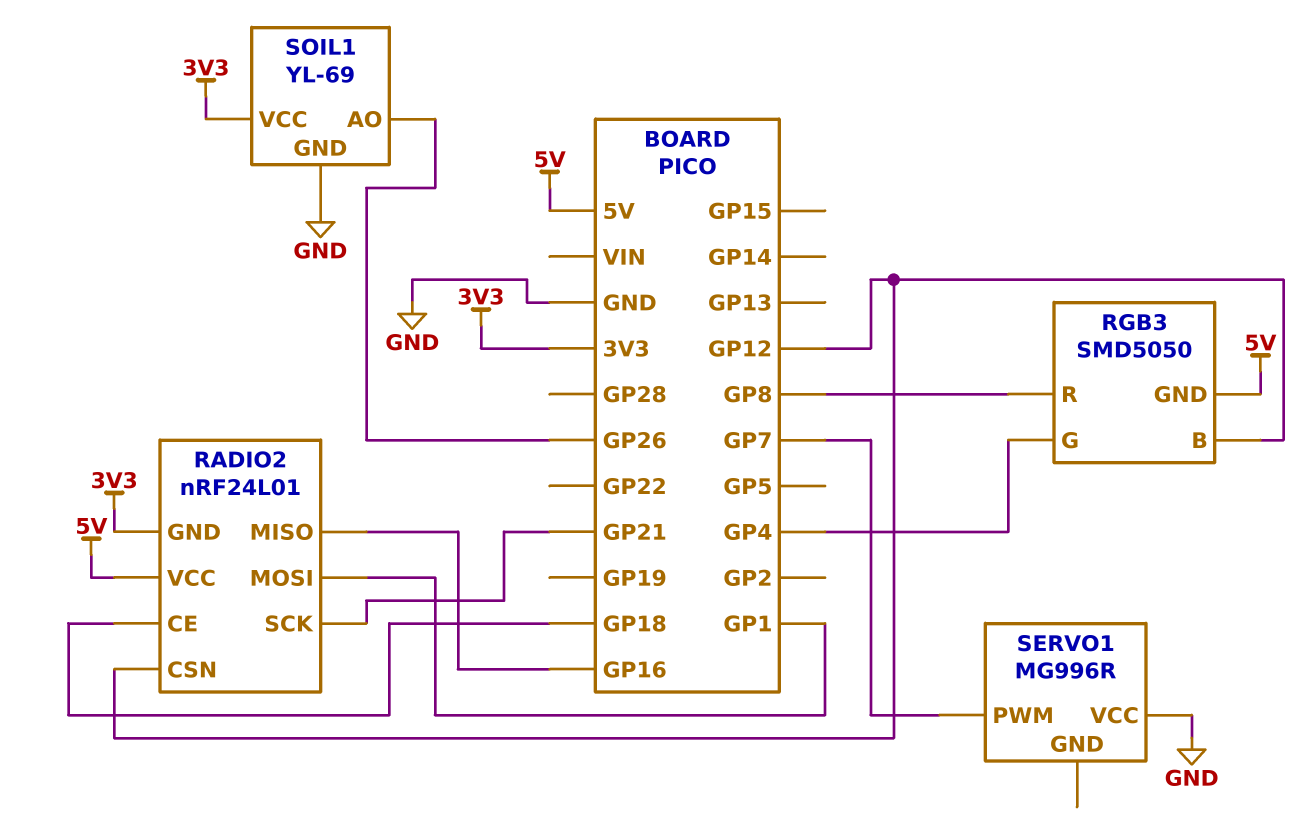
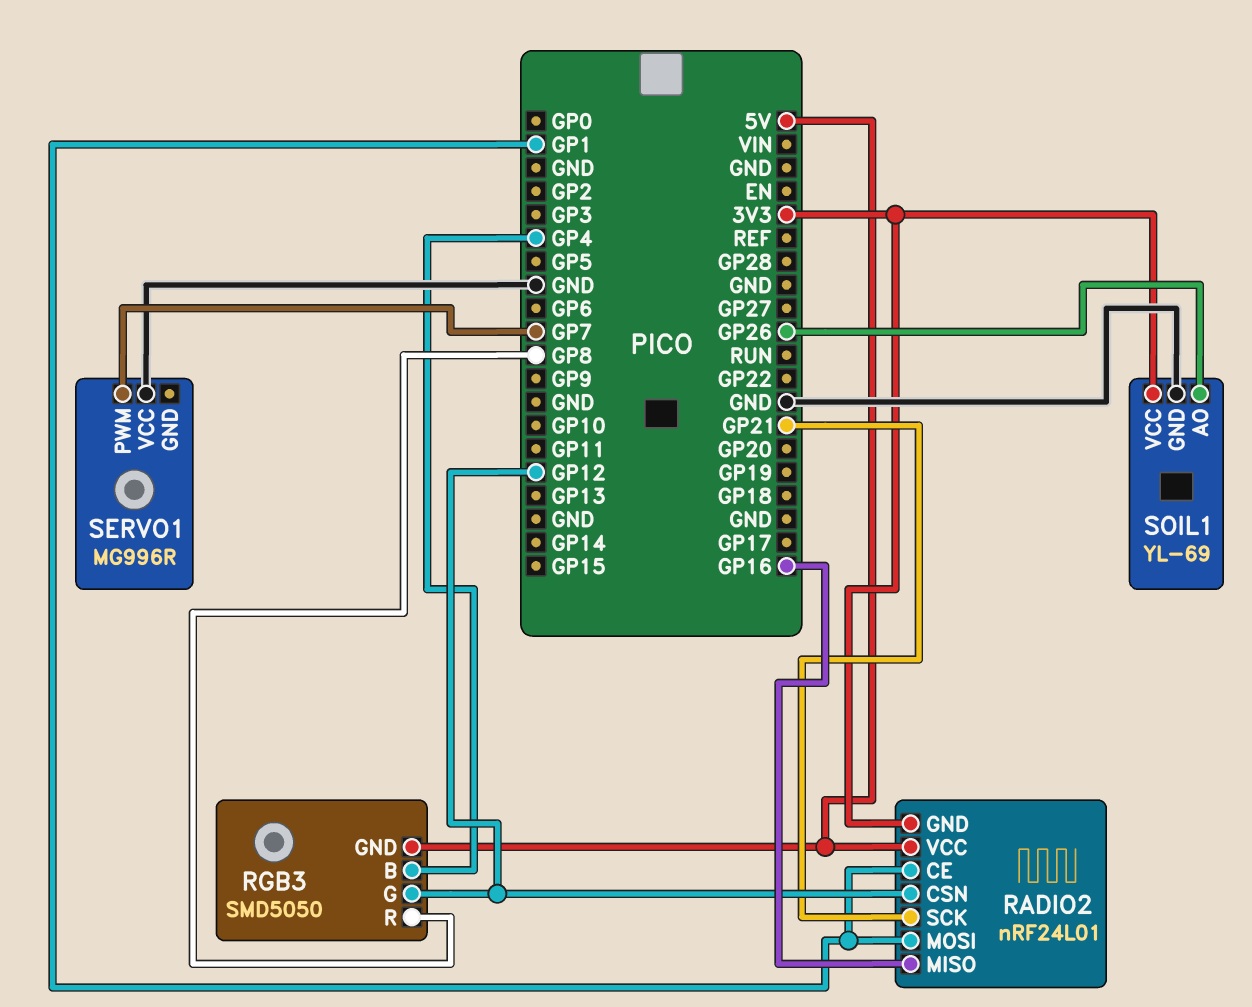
RADIO2 pin CE: GP18 -> GP1
RGB3 pin B: GP12 -> GP4
RGB3 pin G: GP4 -> GP12

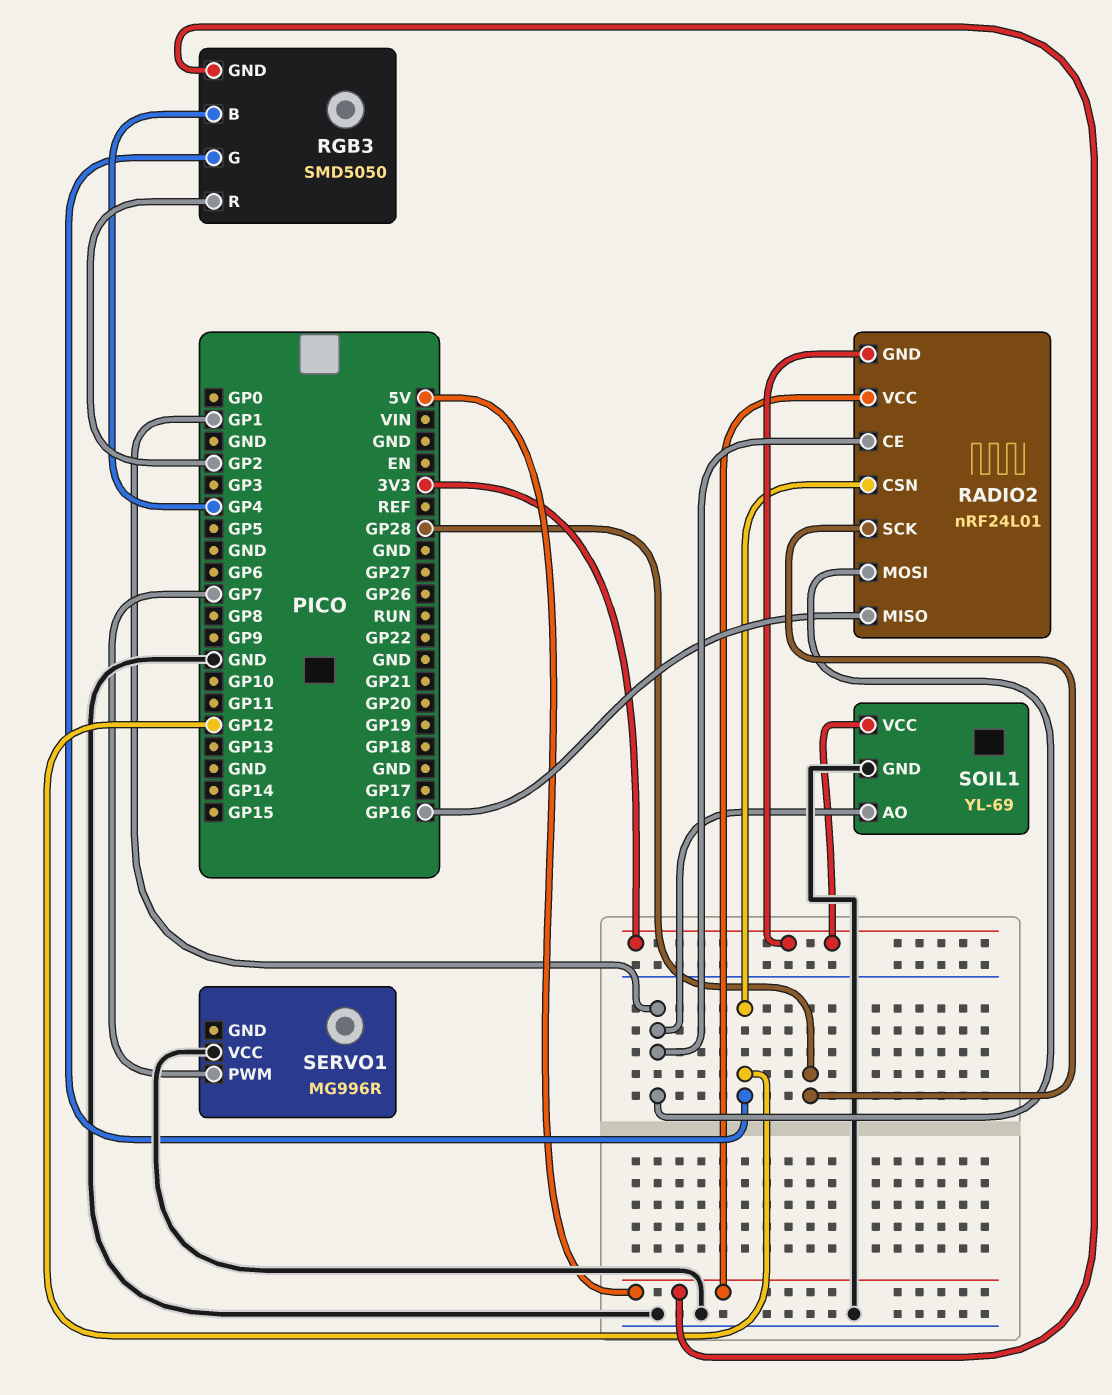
RADIO2 pin SCK: GP21 -> GP28
RGB3 pin R: GP8 -> GP2
SOIL1 pin AO: GP26 -> GP1

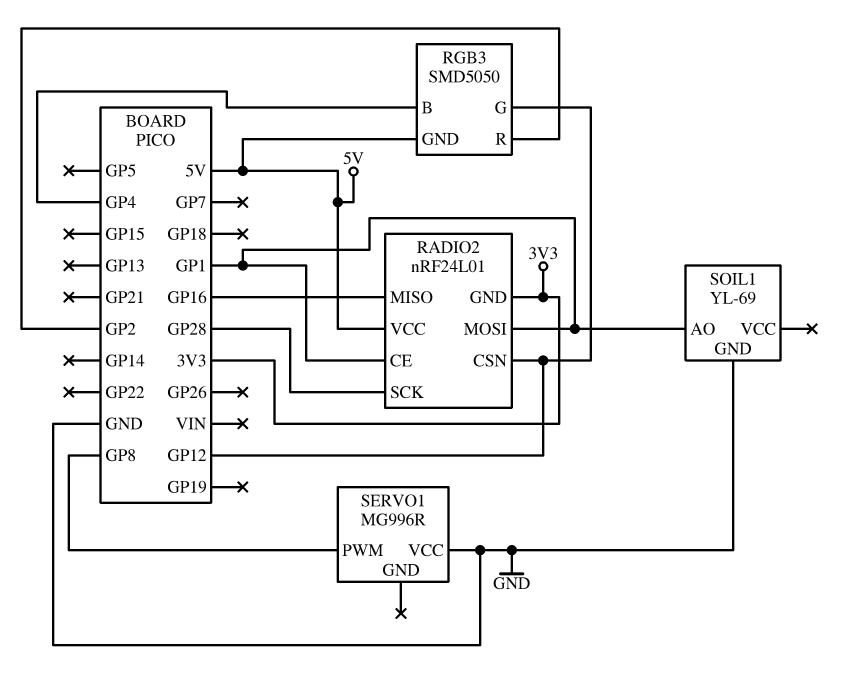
SERVO1 pin PWM: GP7 -> GP8
SOIL1 pin VCC: 3V3 -> none

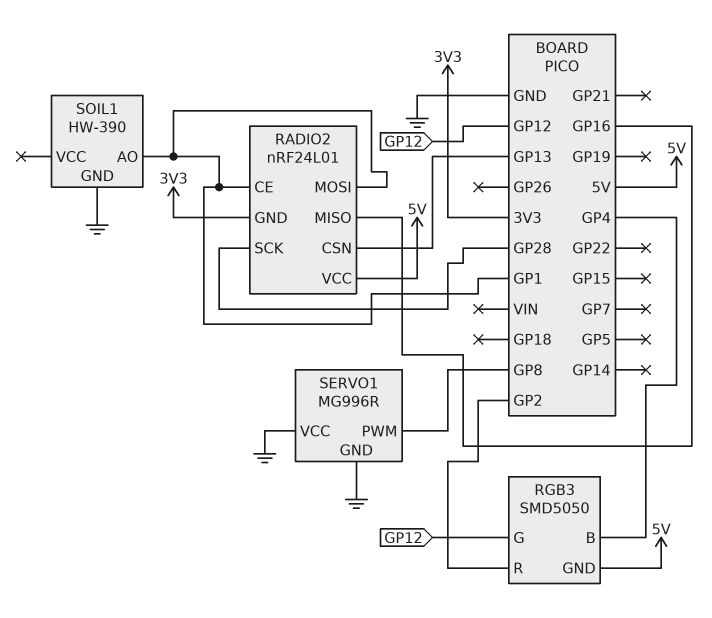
RADIO2 pin CSN: GP12 -> GP13
SERVO1 pin GND: none -> GND
SOIL1: YL-69 -> HW-390

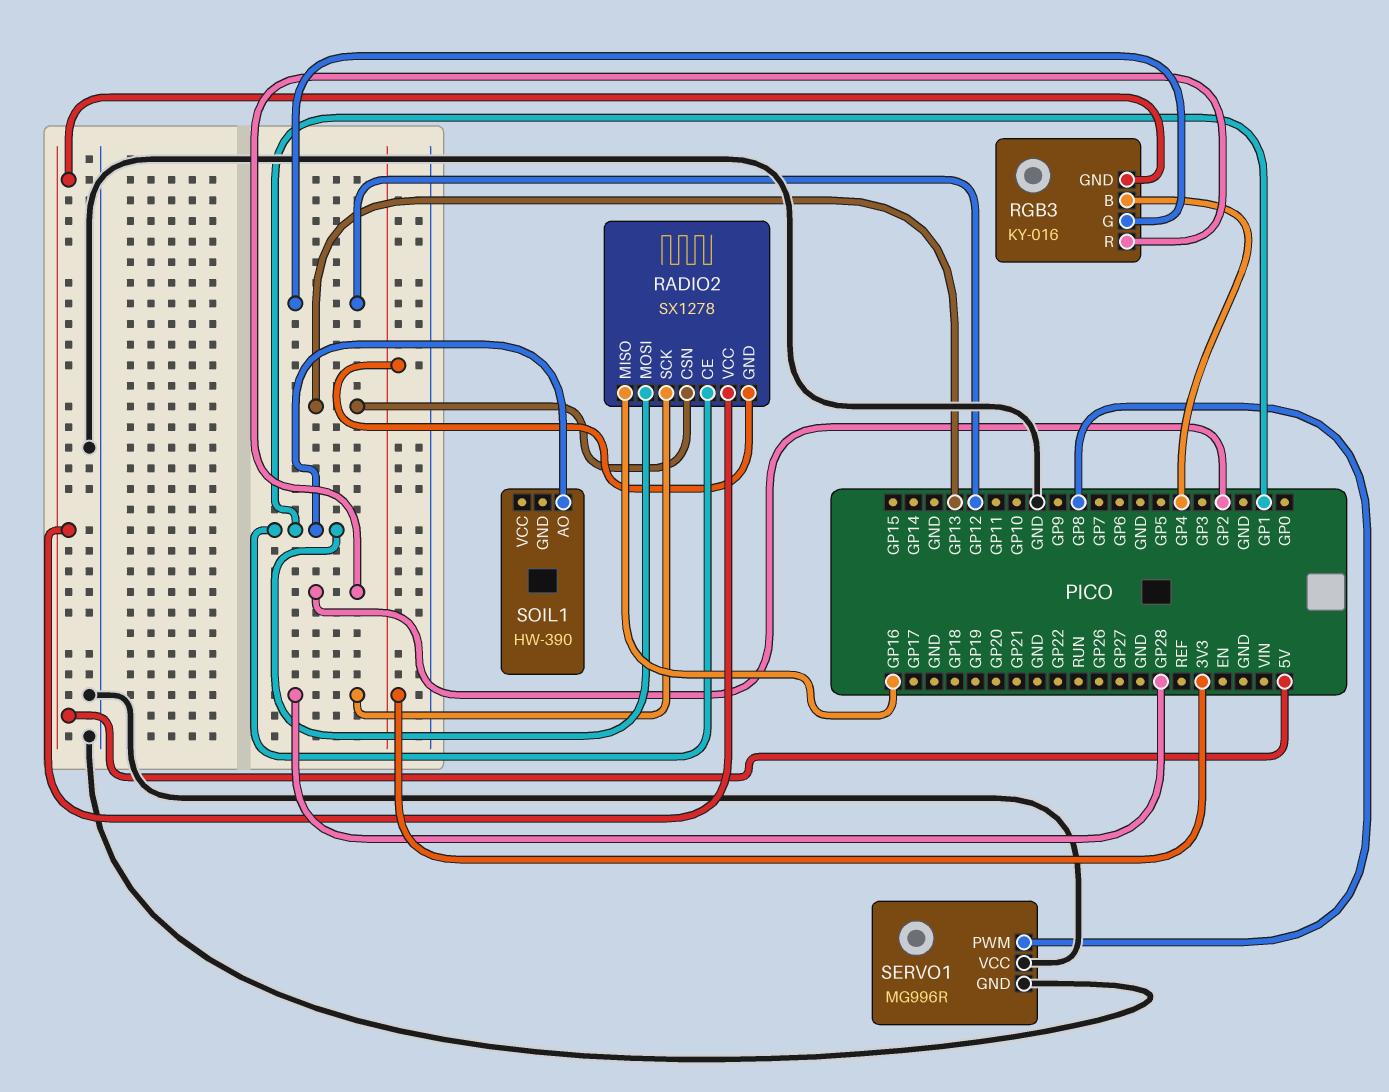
RADIO2: nRF24L01 -> SX1278
RGB3: SMD5050 -> KY-016
SOIL1 pin GND: GND -> none

